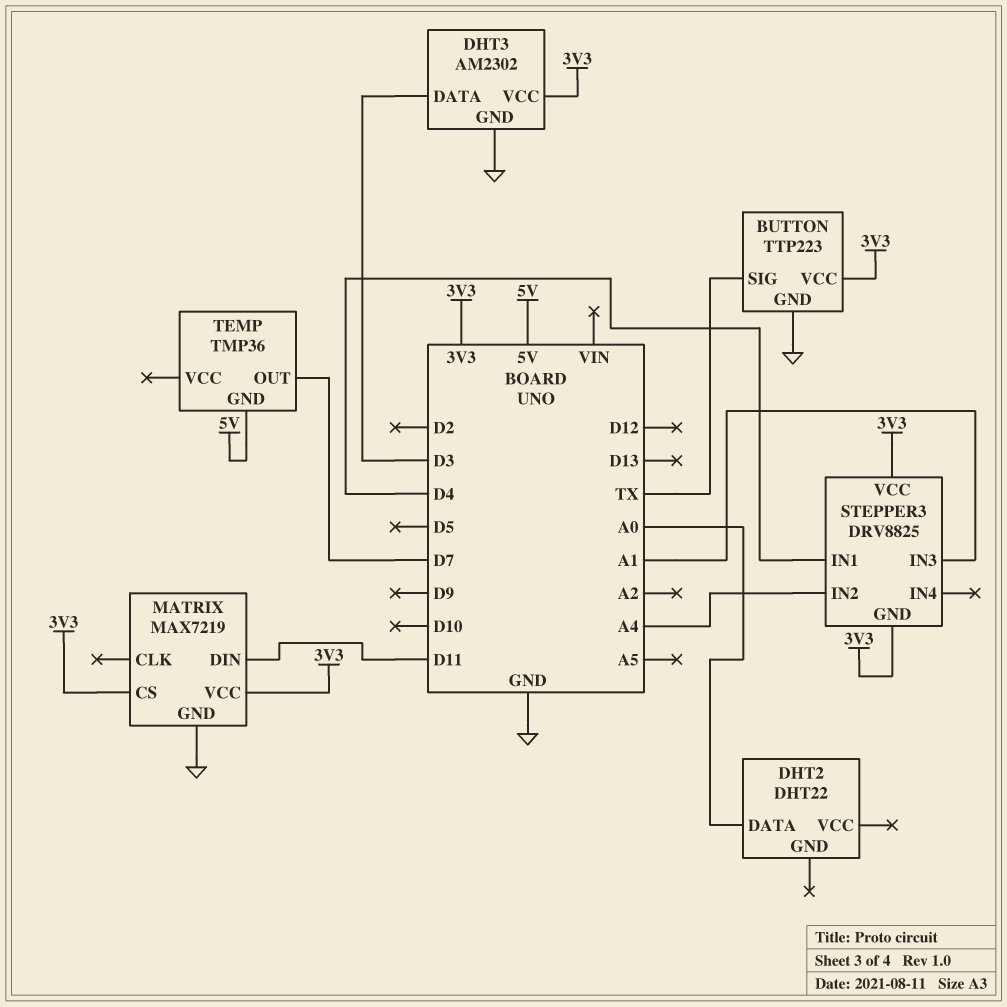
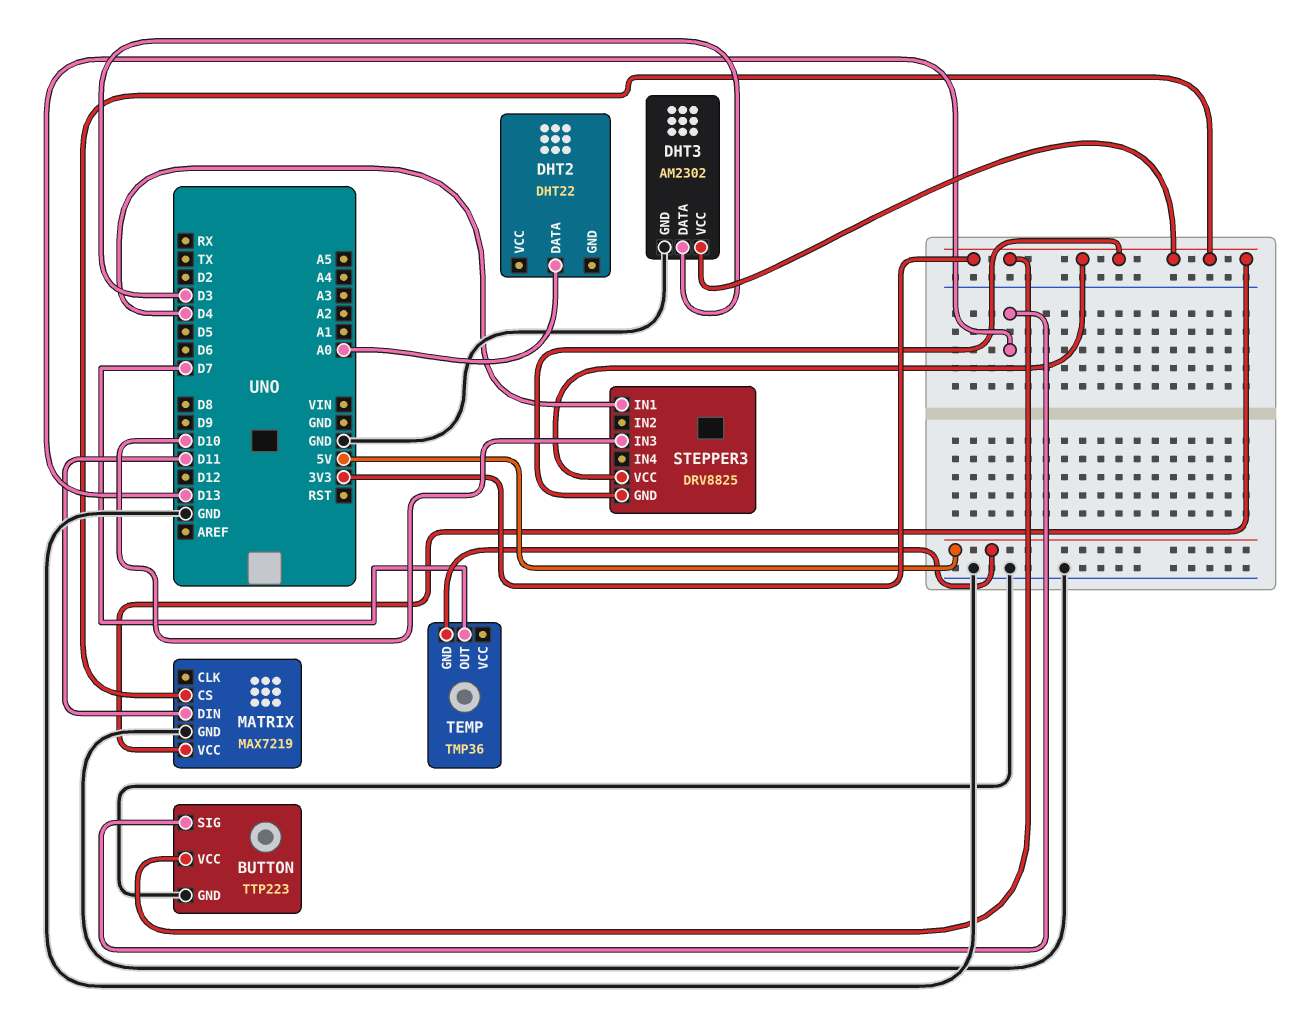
BUTTON pin SIG: TX -> D13
STEPPER3 pin IN2: A4 -> none
STEPPER3 pin IN3: A1 -> D10

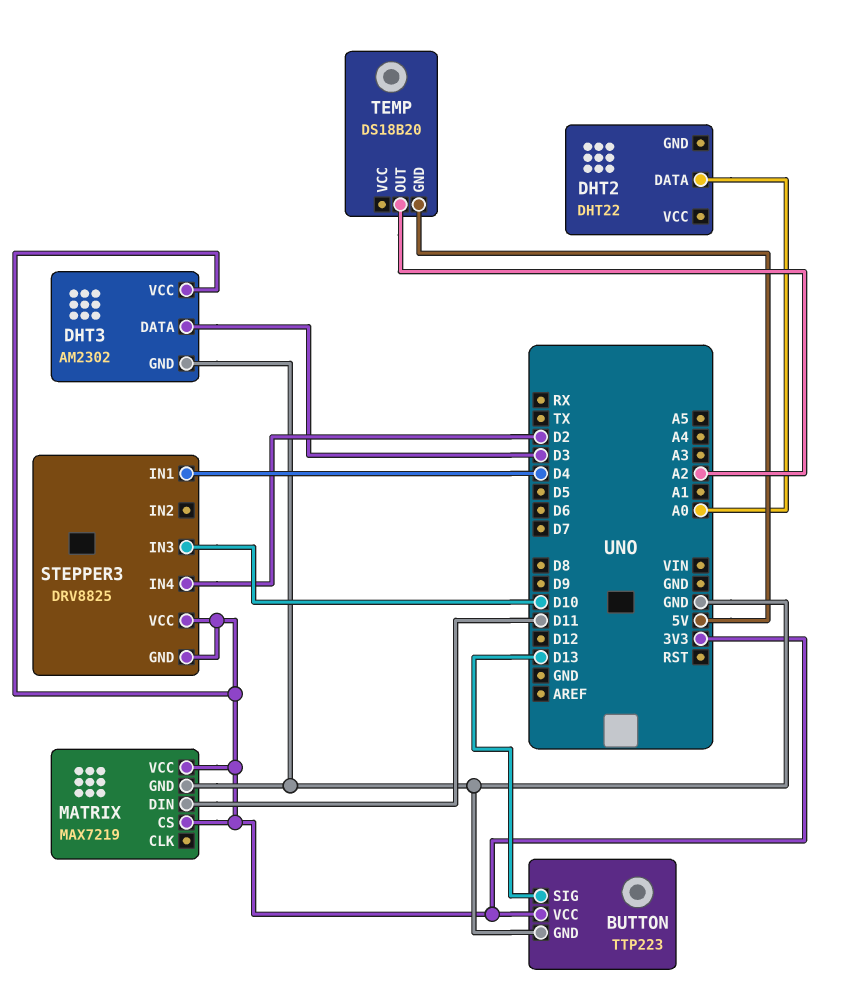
STEPPER3 pin IN4: none -> D2
TEMP: TMP36 -> DS18B20
TEMP pin OUT: D7 -> A2

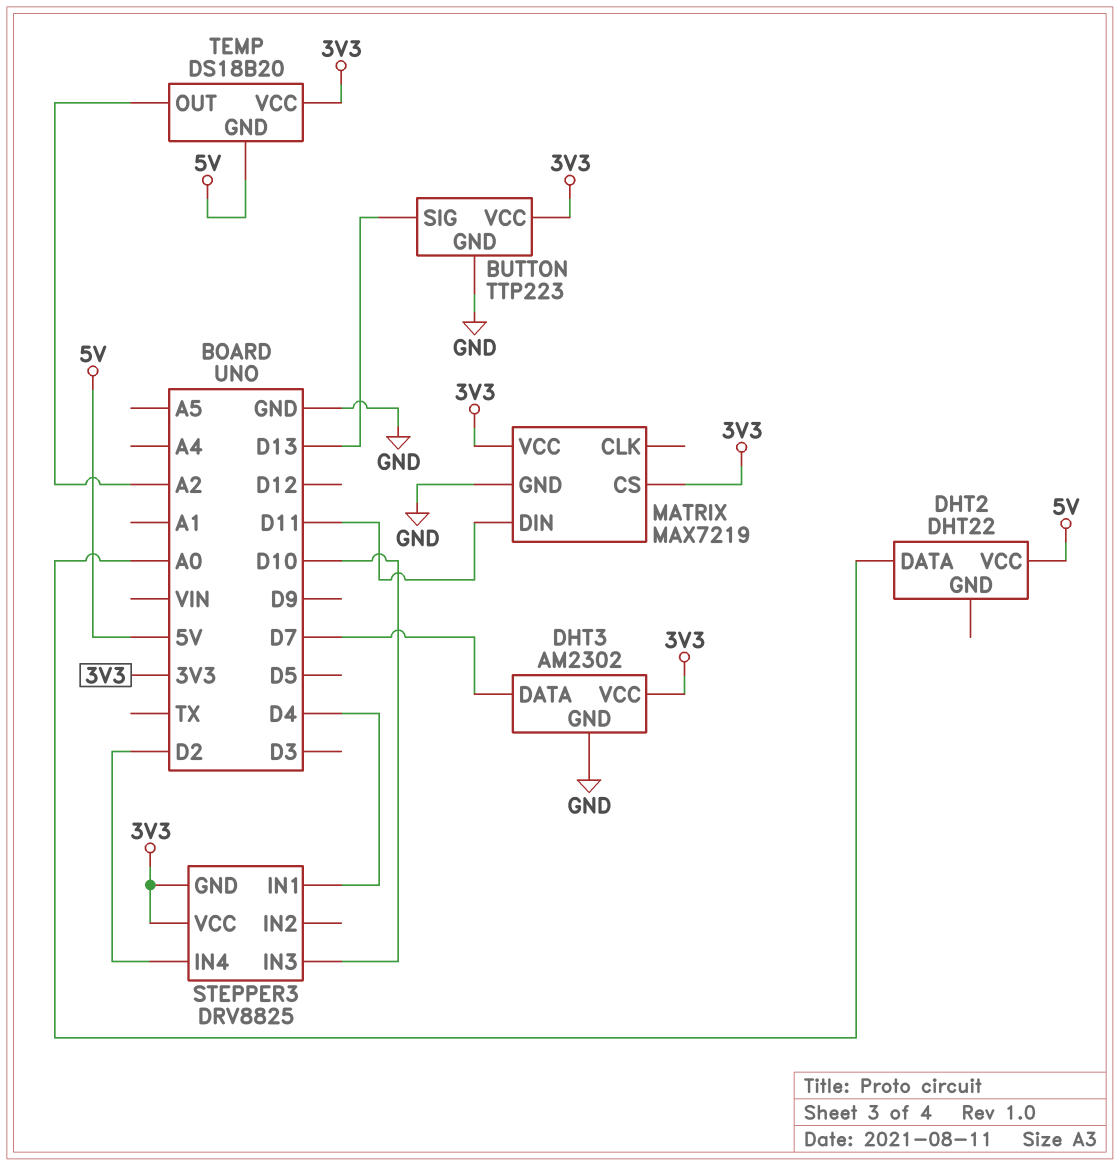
DHT2 pin VCC: none -> 5V
DHT3 pin DATA: D3 -> D7
TEMP pin VCC: none -> 3V3

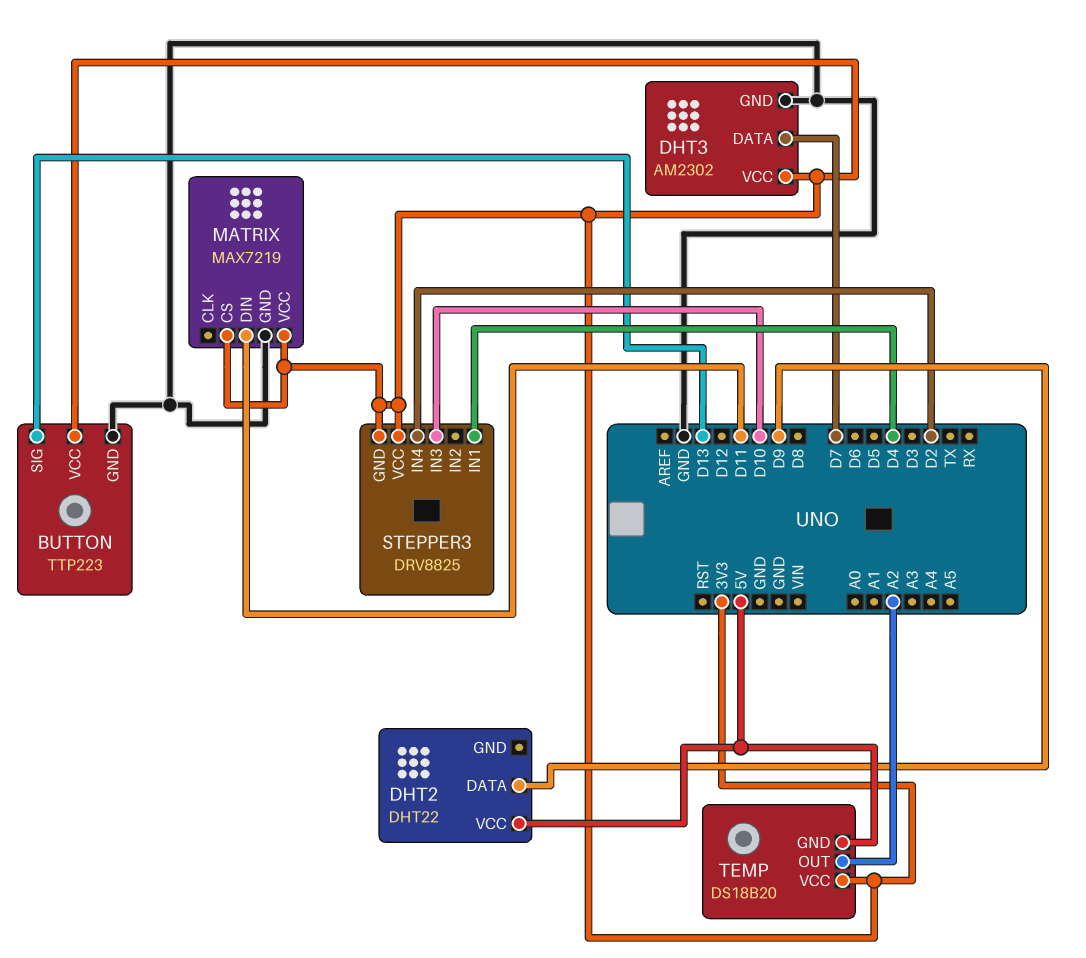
DHT2 pin DATA: A0 -> D9

